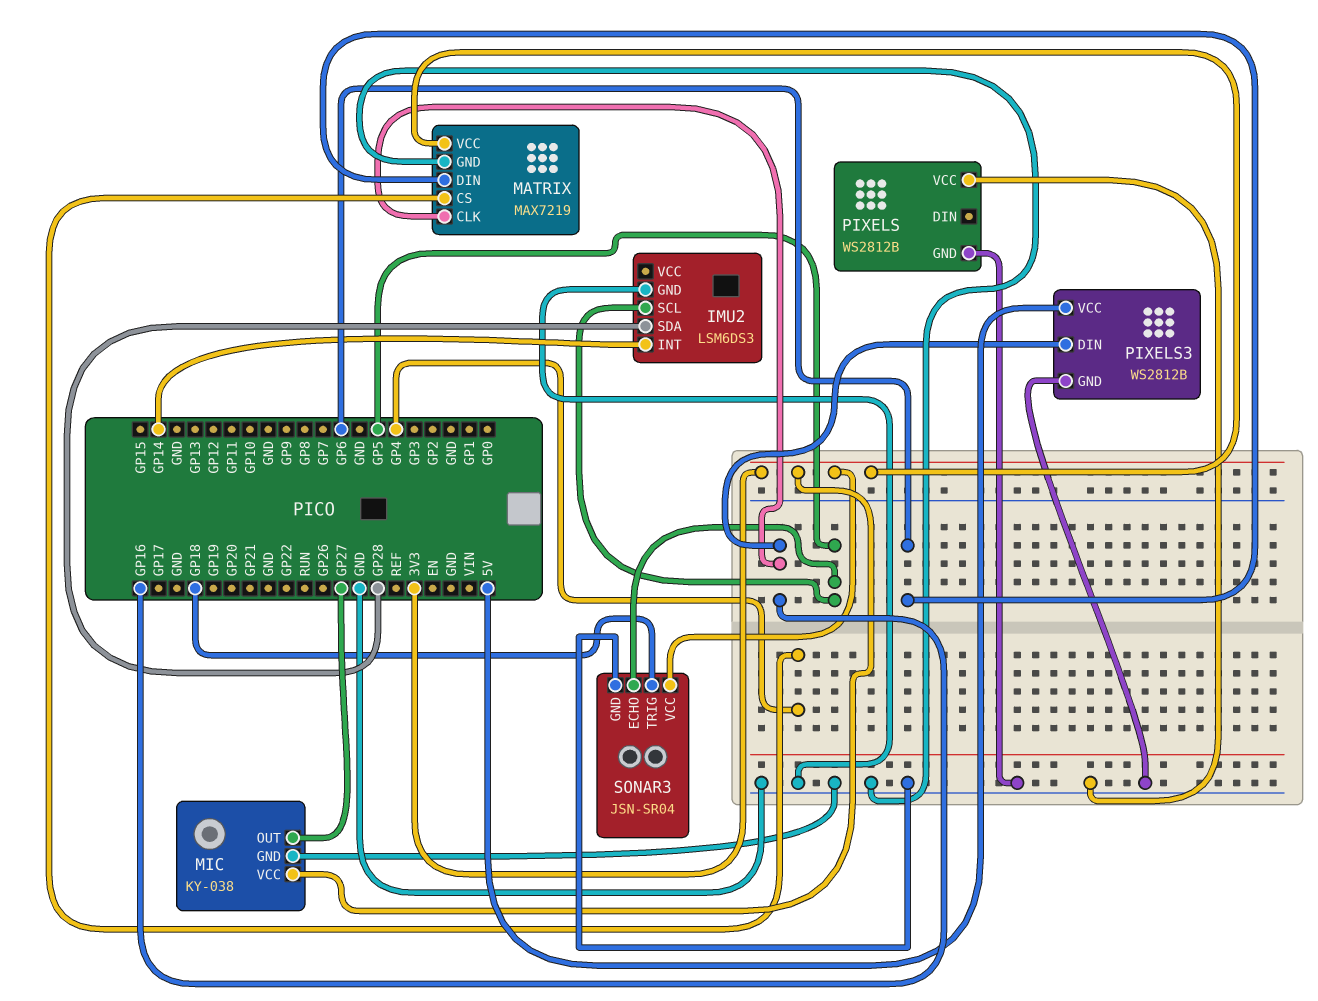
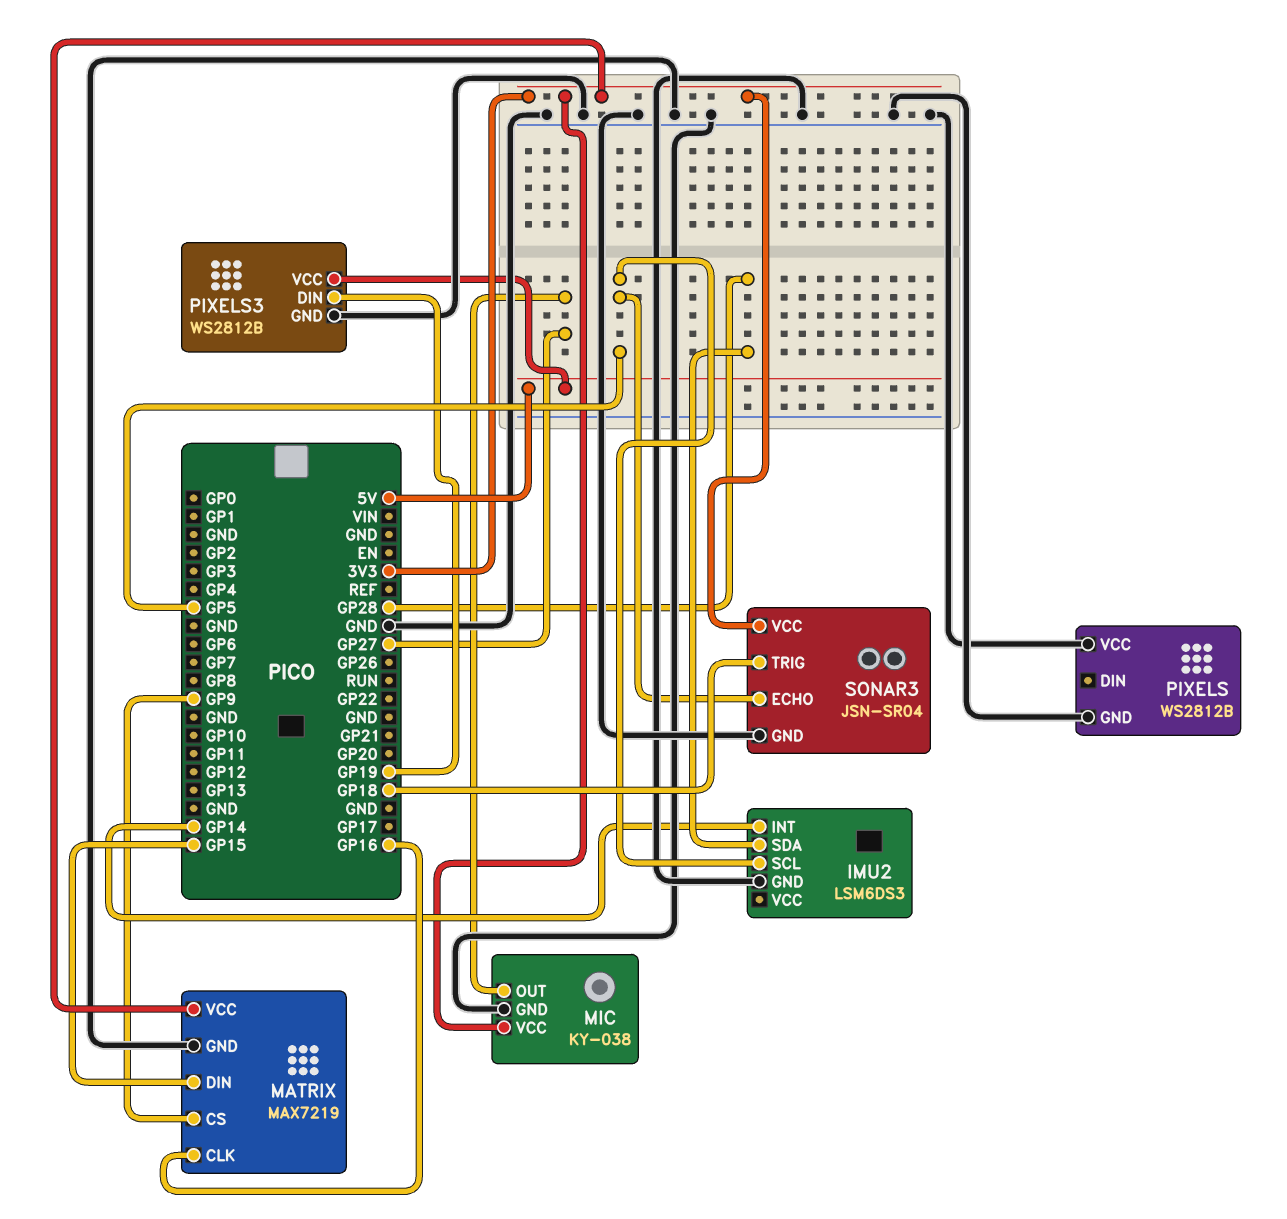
MATRIX pin CS: GP4 -> GP9
MATRIX pin DIN: GP6 -> GP15
PIXELS3 pin DIN: GP16 -> GP19

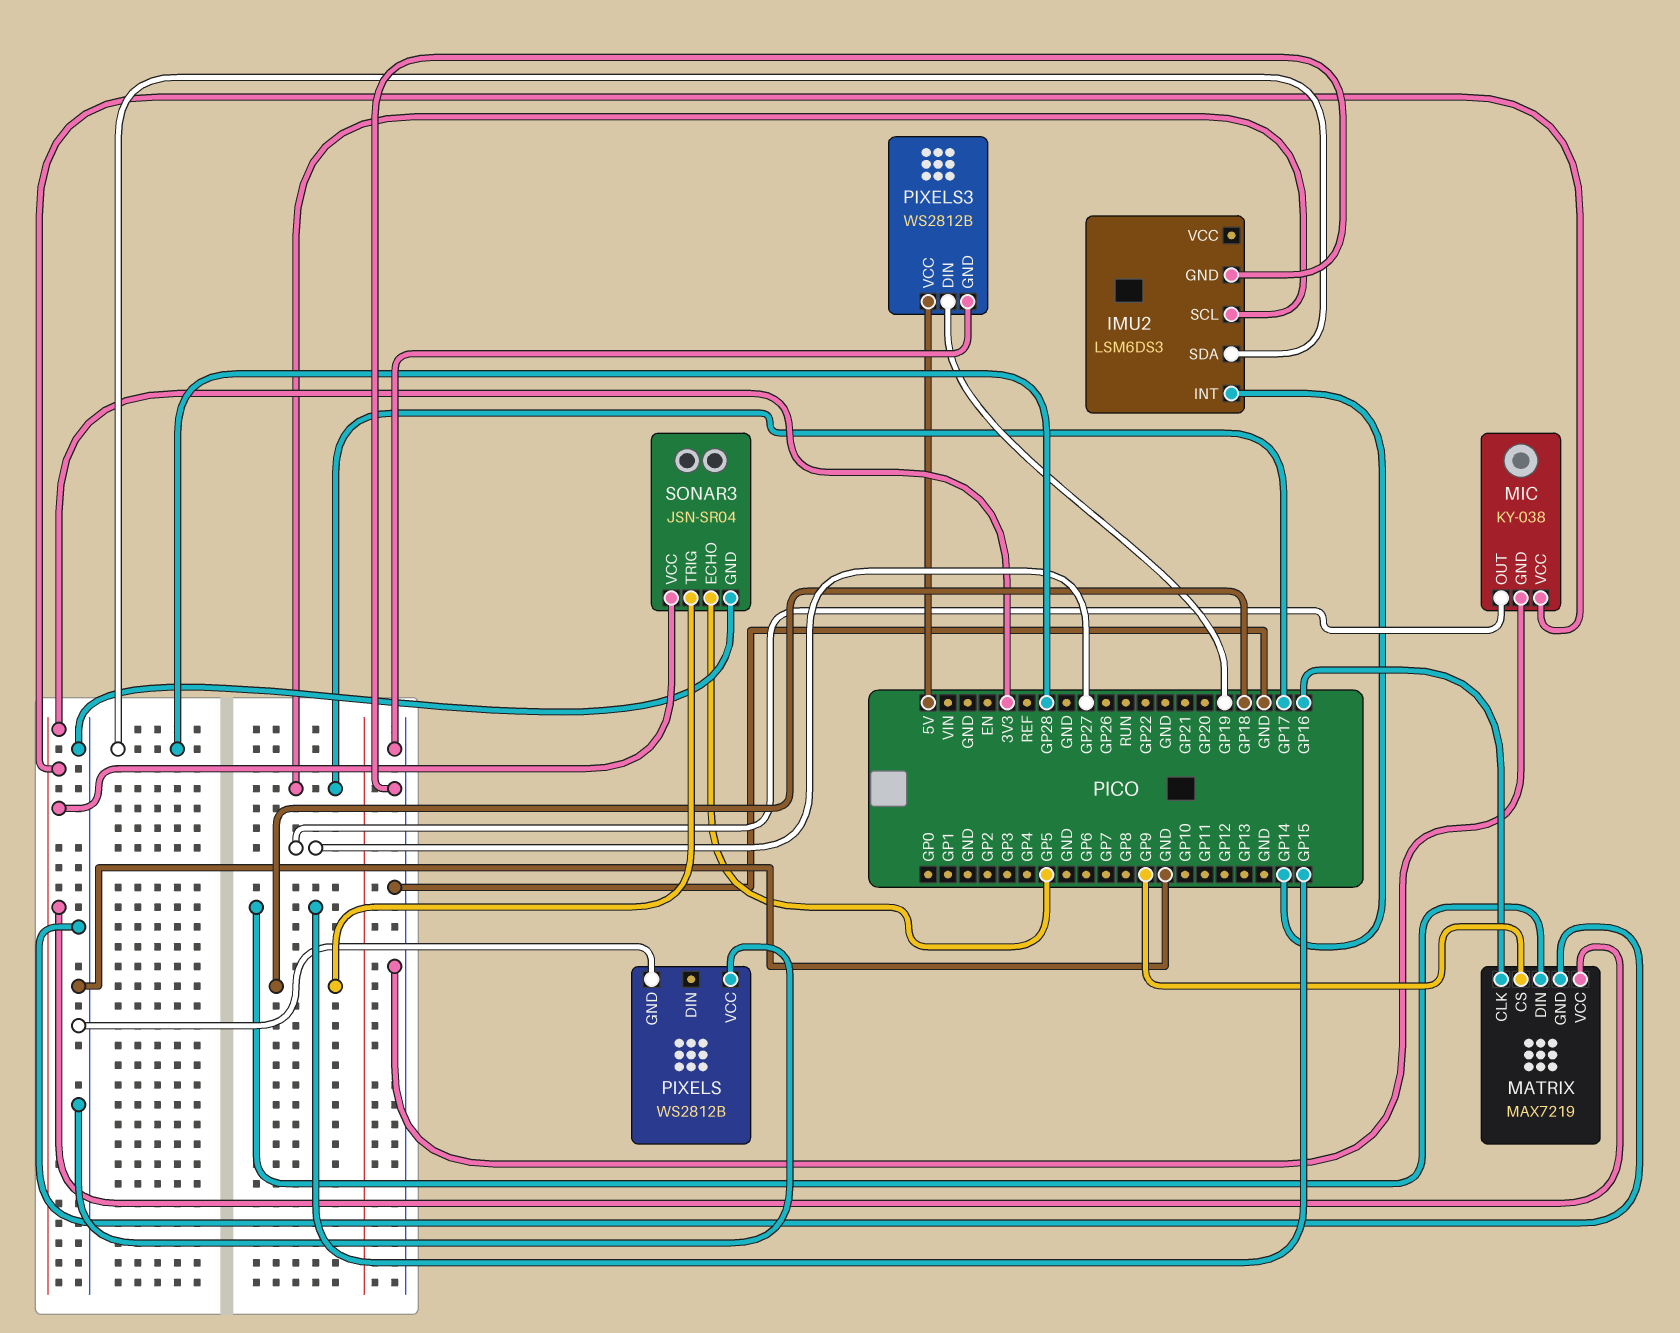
IMU2 pin SCL: GP5 -> GP17

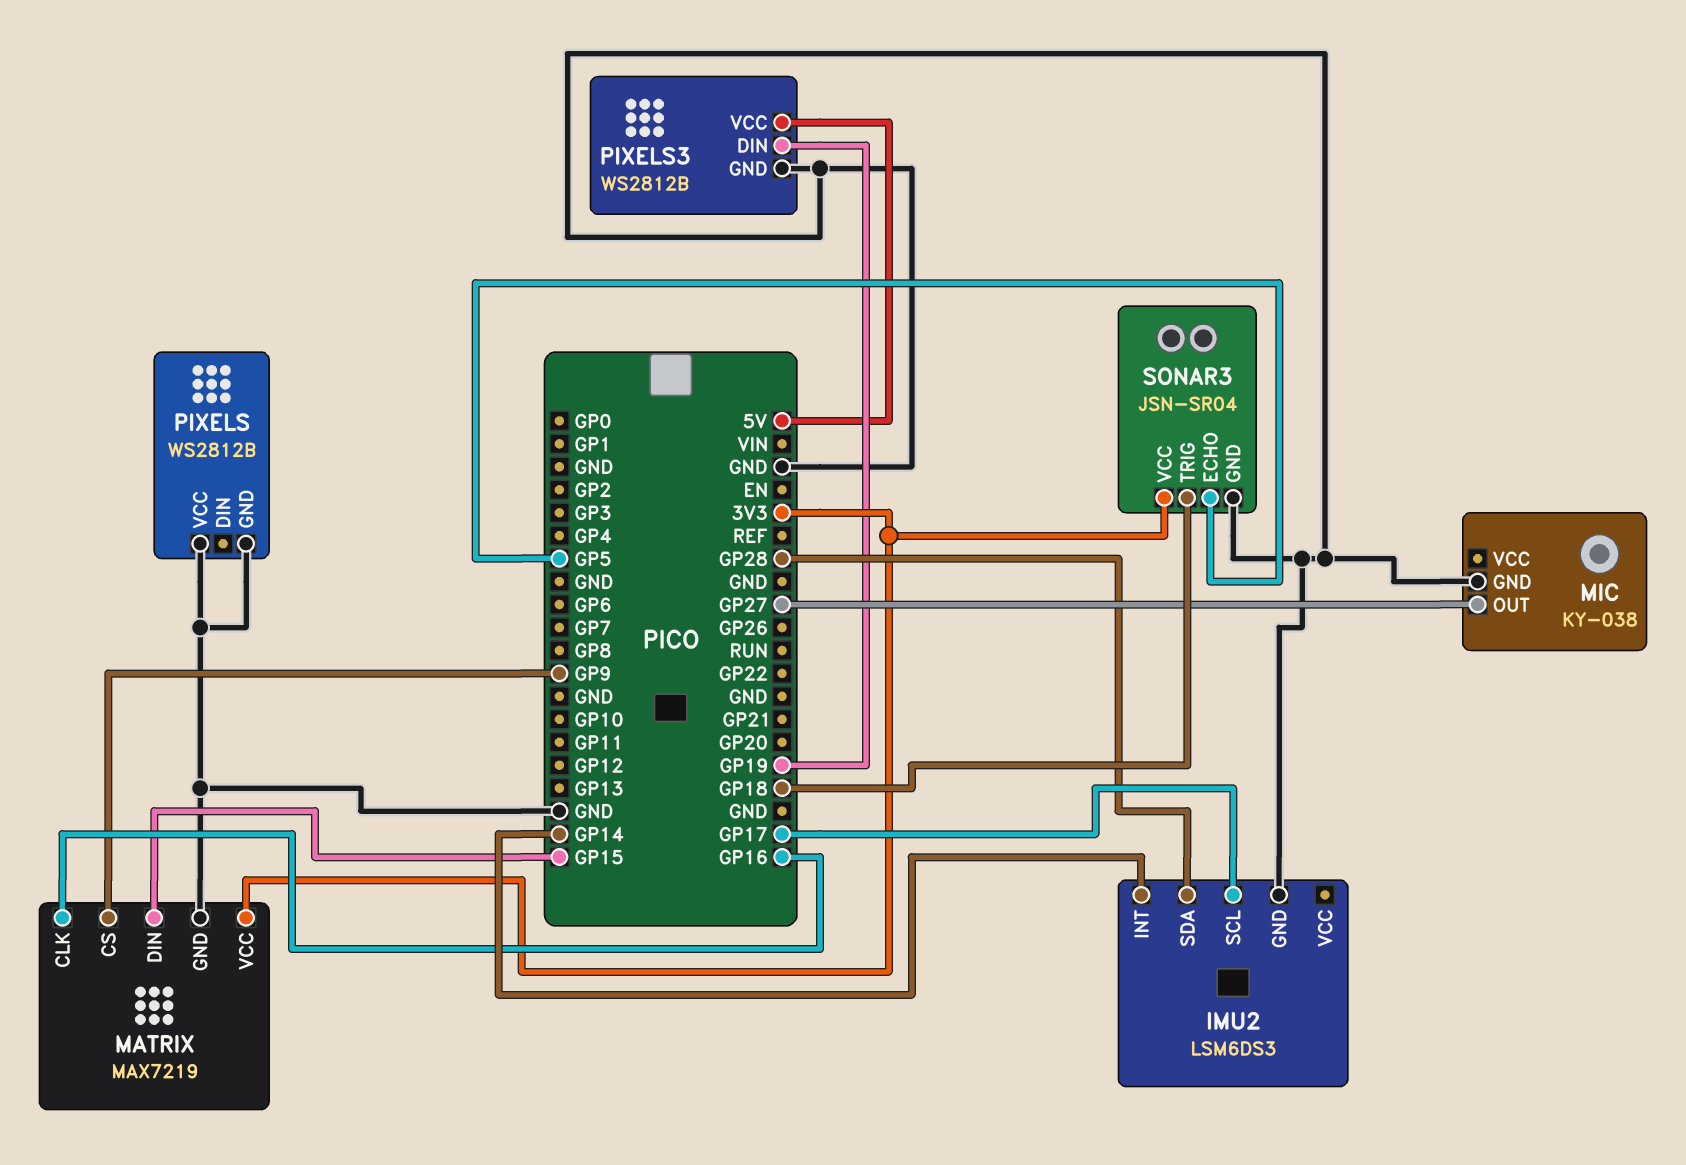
MIC pin VCC: 3V3 -> none

